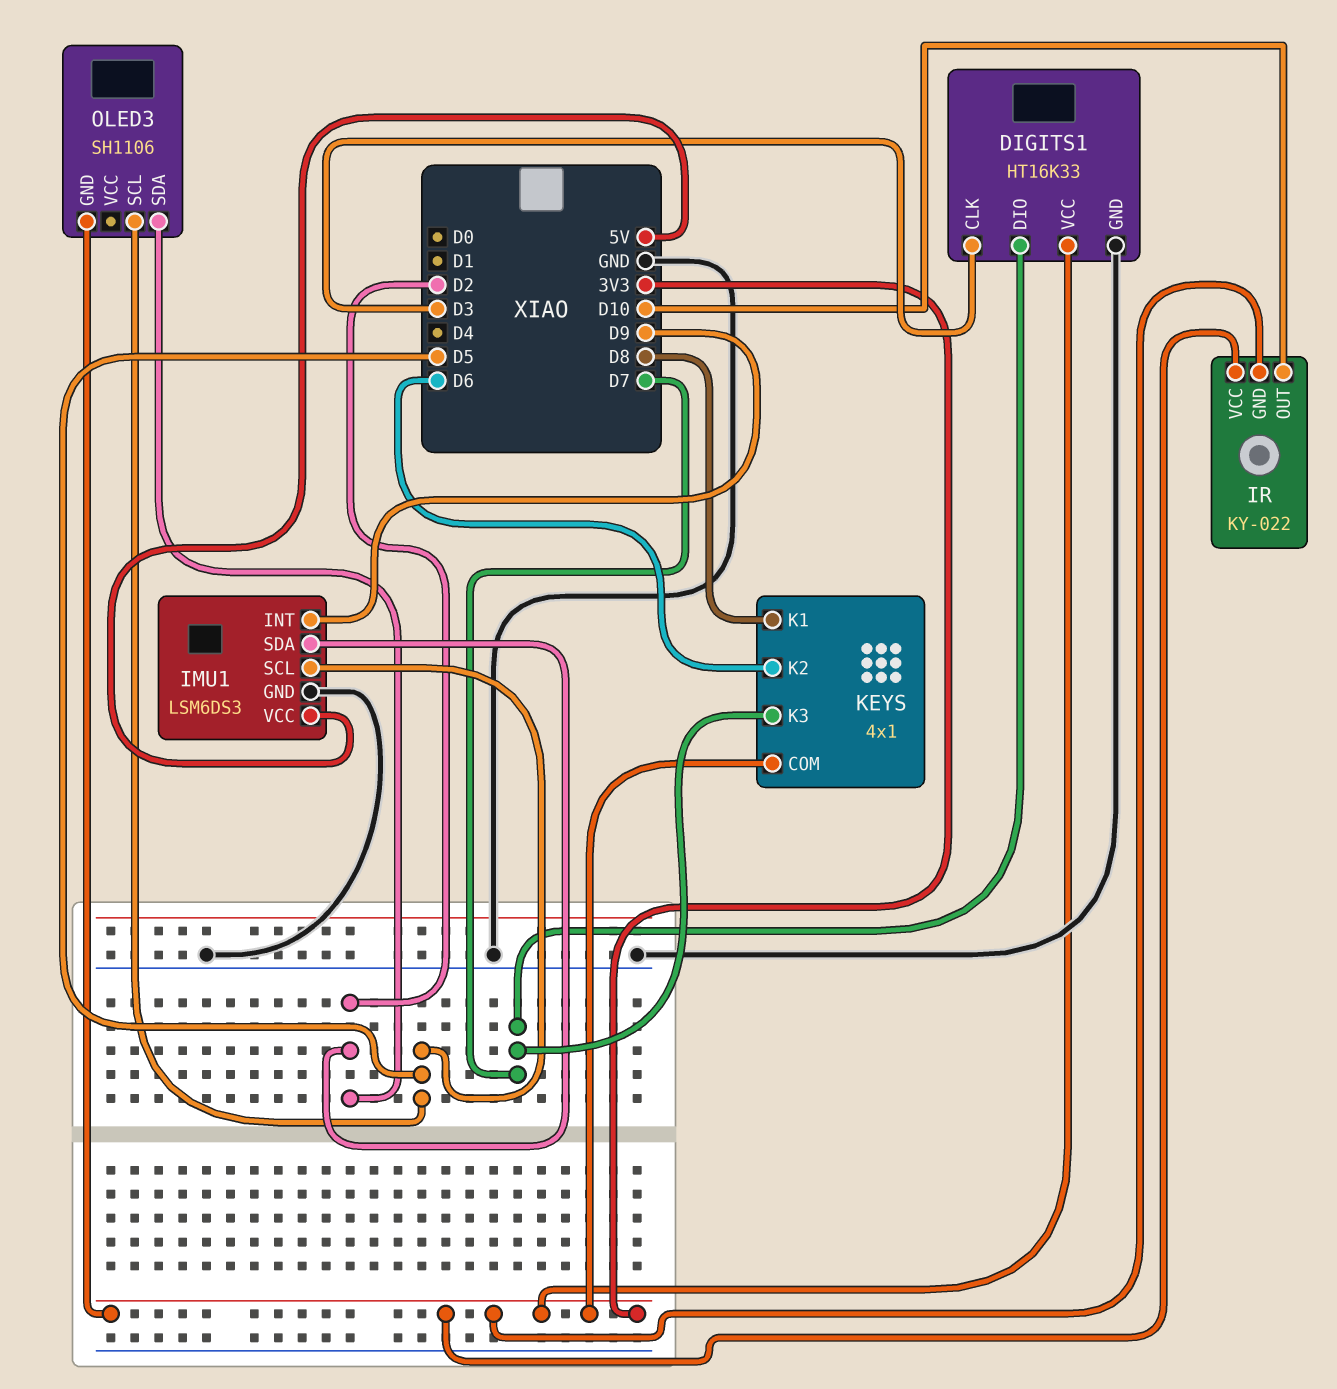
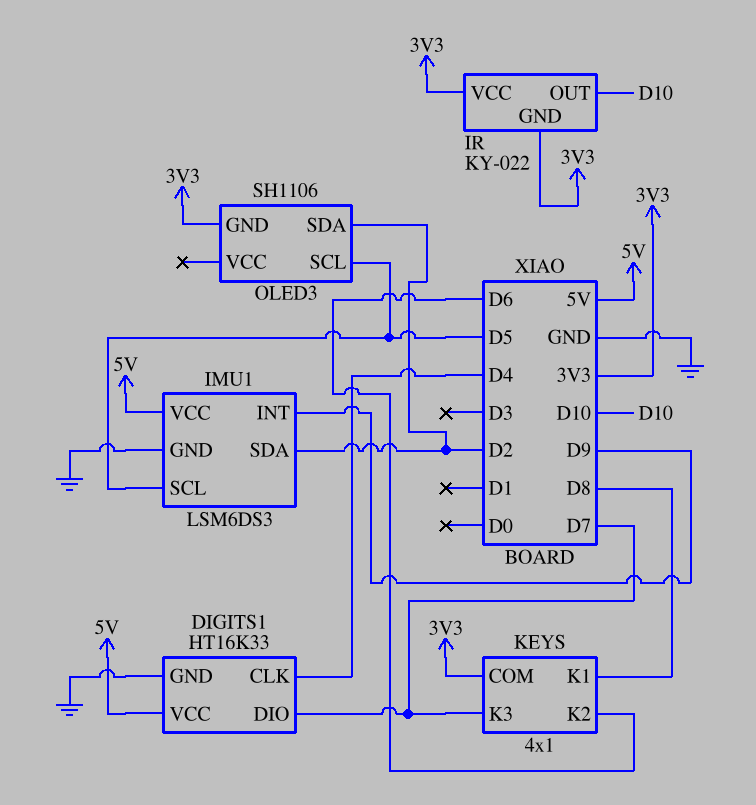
DIGITS1 pin CLK: D3 -> D4
DIGITS1 pin VCC: 3V3 -> 5V

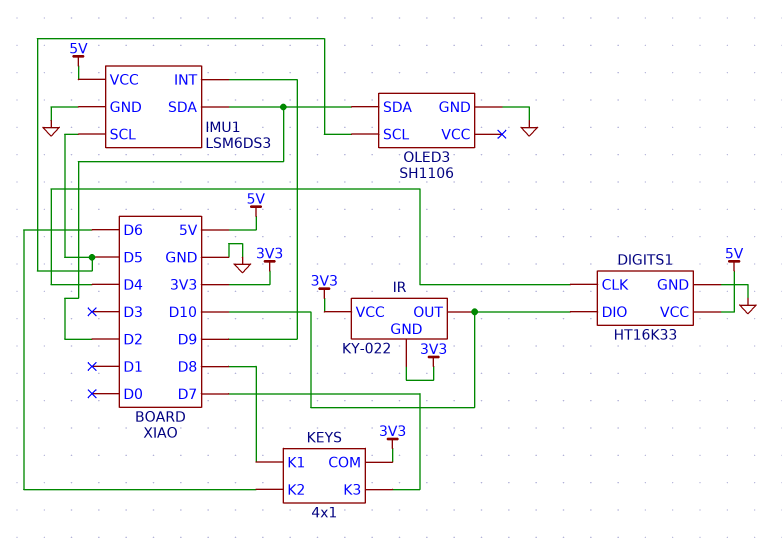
DIGITS1 pin DIO: D7 -> D10
OLED3 pin GND: 3V3 -> GND

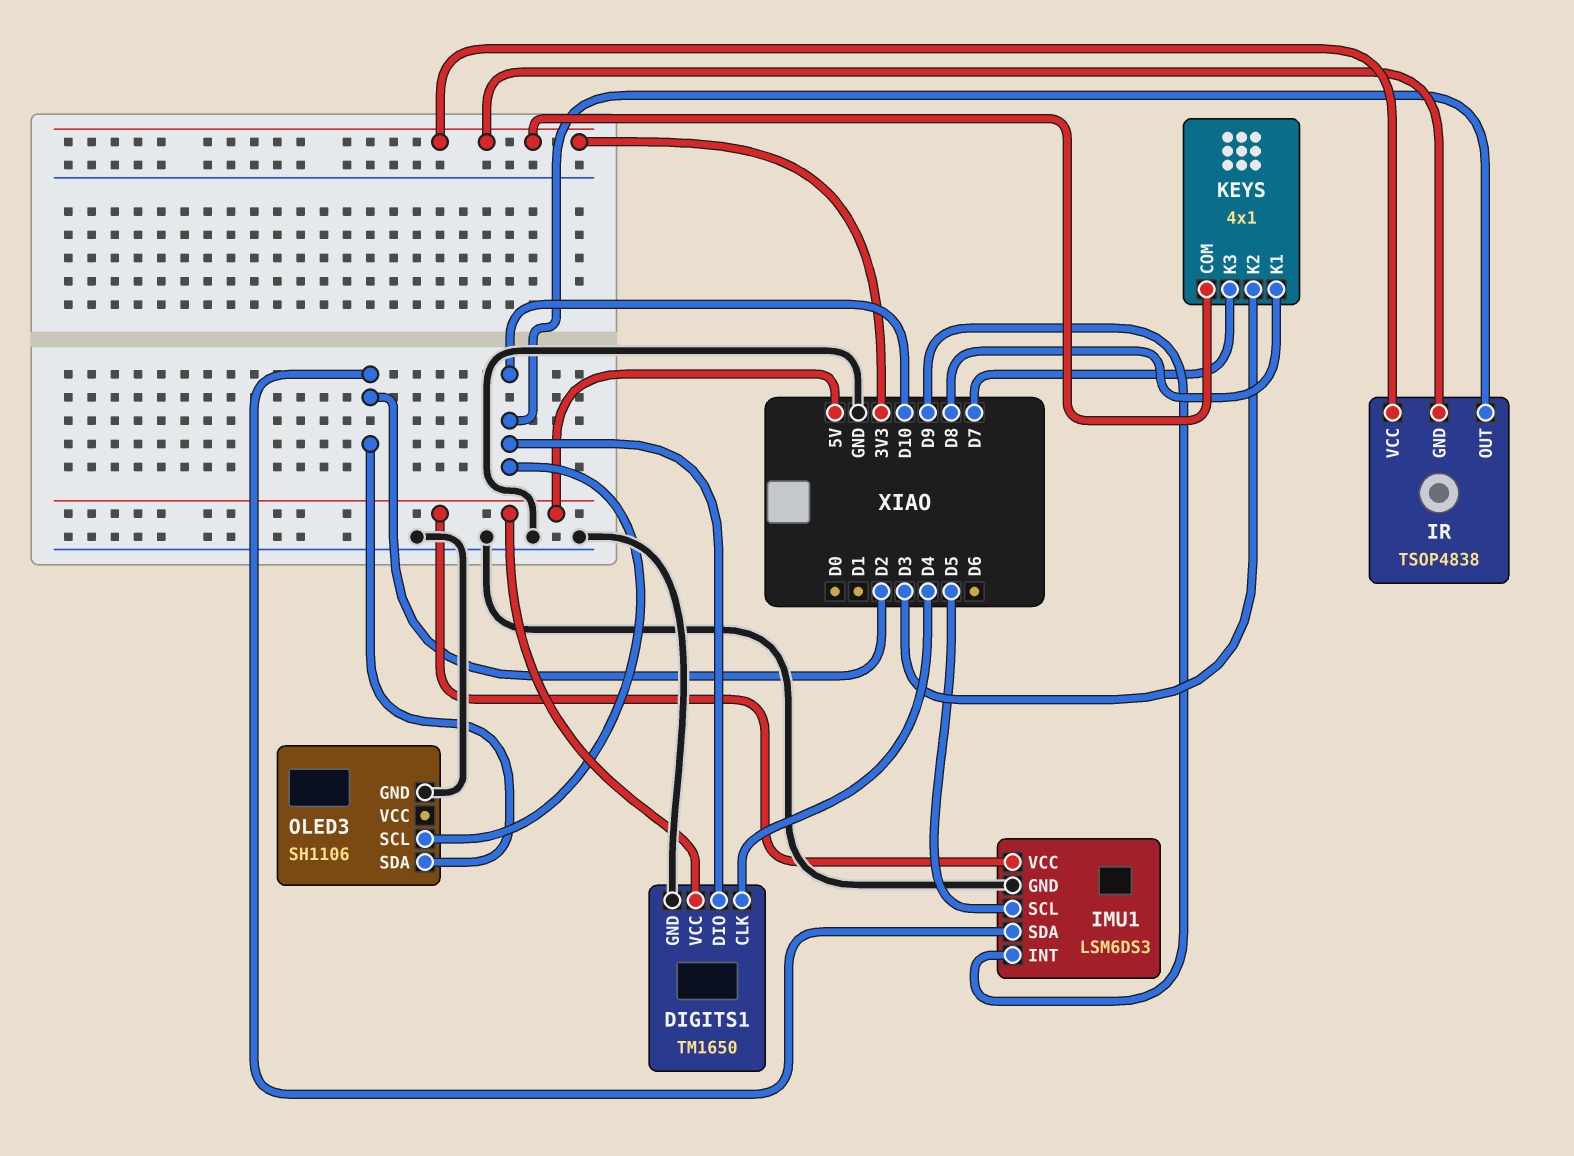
DIGITS1: HT16K33 -> TM1650
IR: KY-022 -> TSOP4838
KEYS pin K2: D6 -> D3
OLED3 pin SCL: D5 -> D10

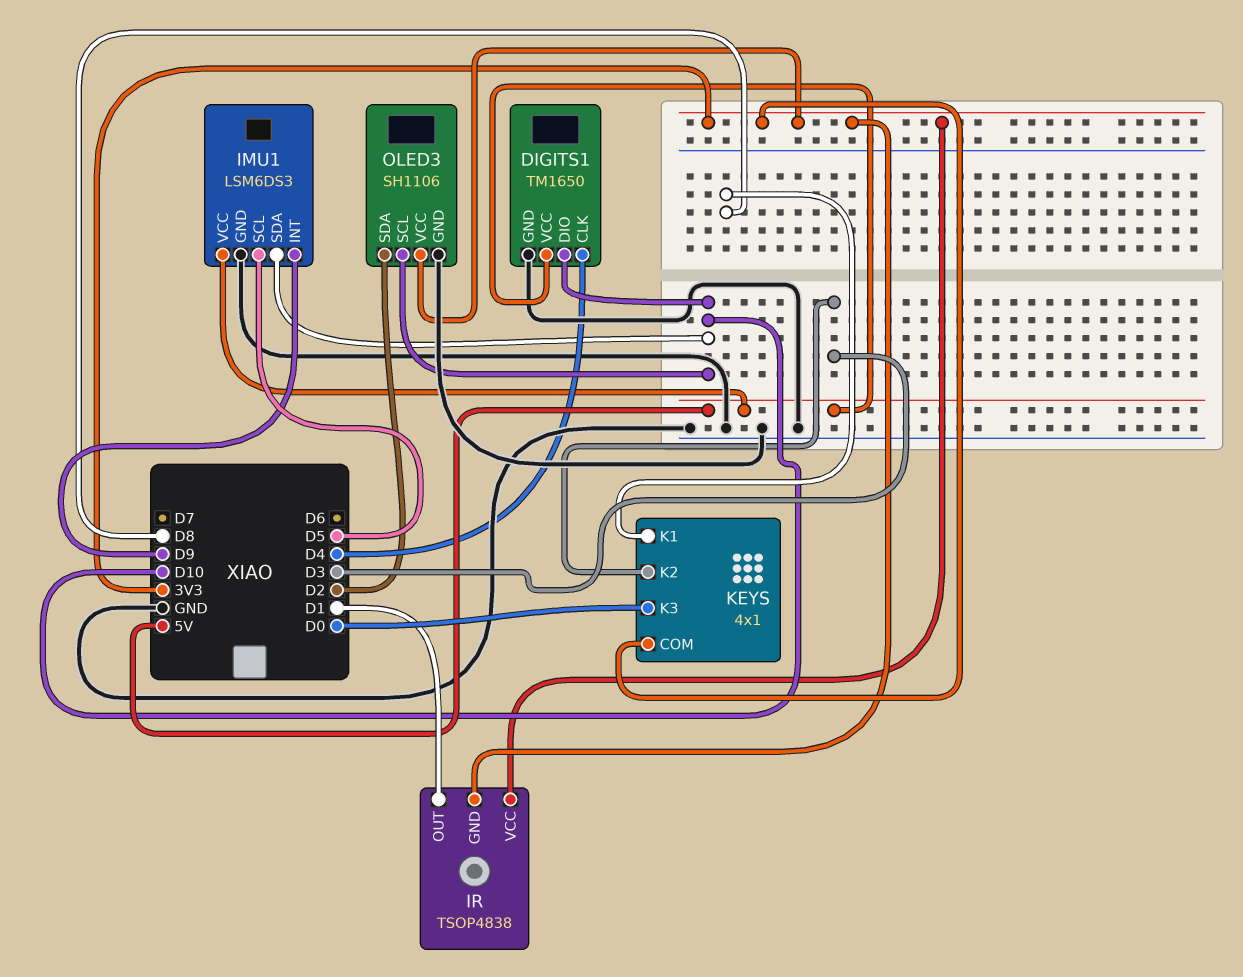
IMU1 pin SDA: D2 -> D10
IR pin OUT: D10 -> D1
KEYS pin K3: D7 -> D0
OLED3 pin VCC: none -> 3V3

